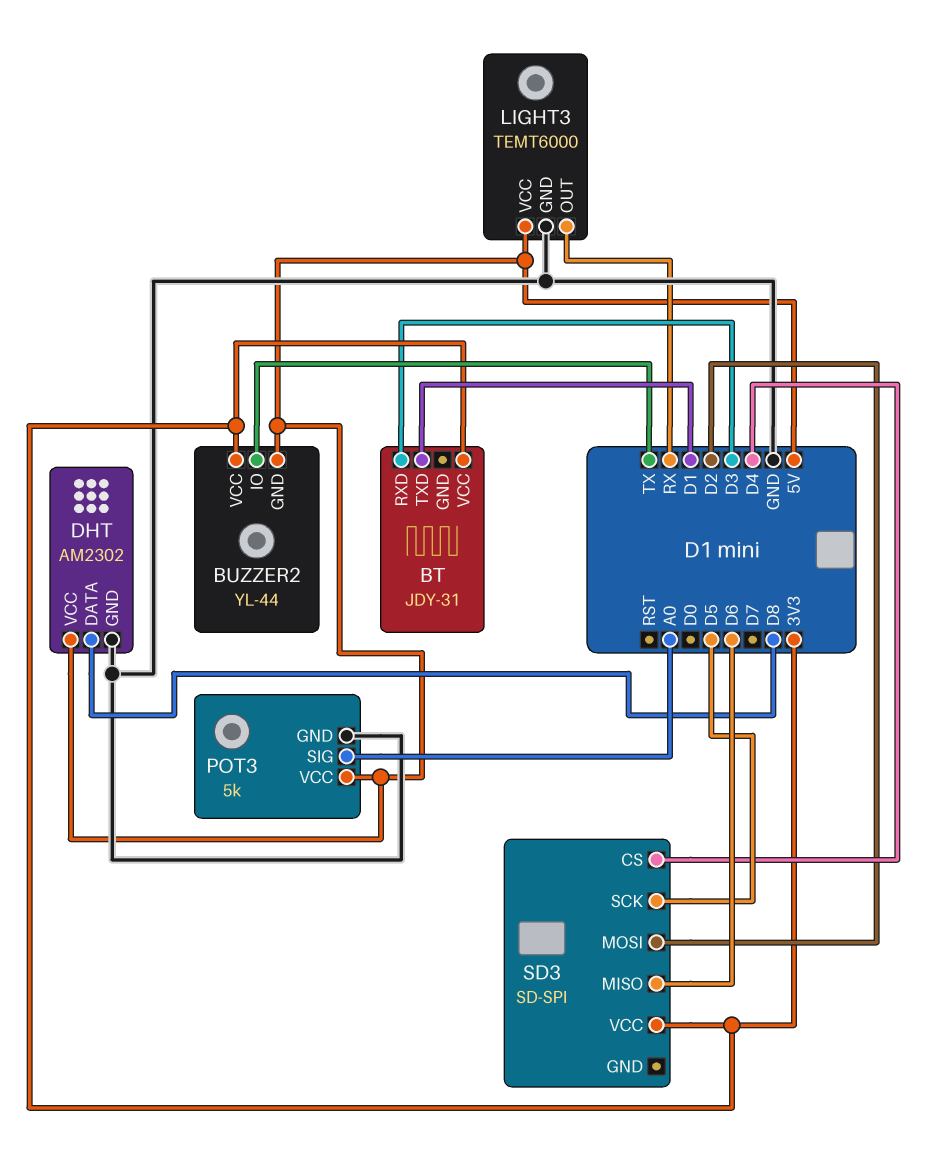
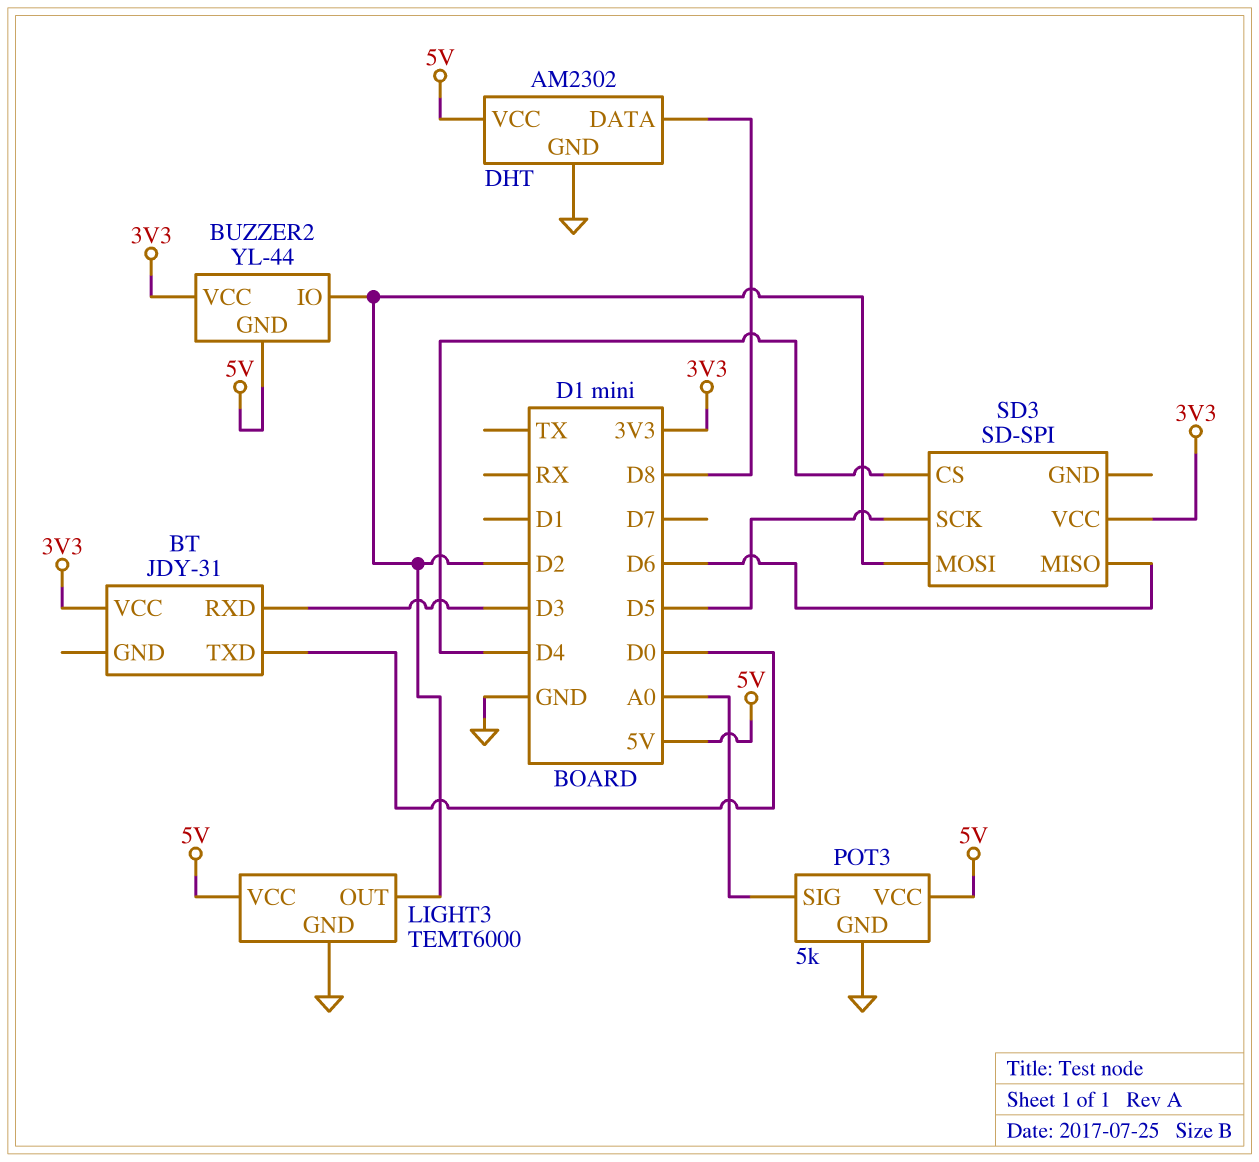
BT pin TXD: D1 -> D0
BUZZER2 pin IO: TX -> D2
LIGHT3 pin OUT: RX -> D2

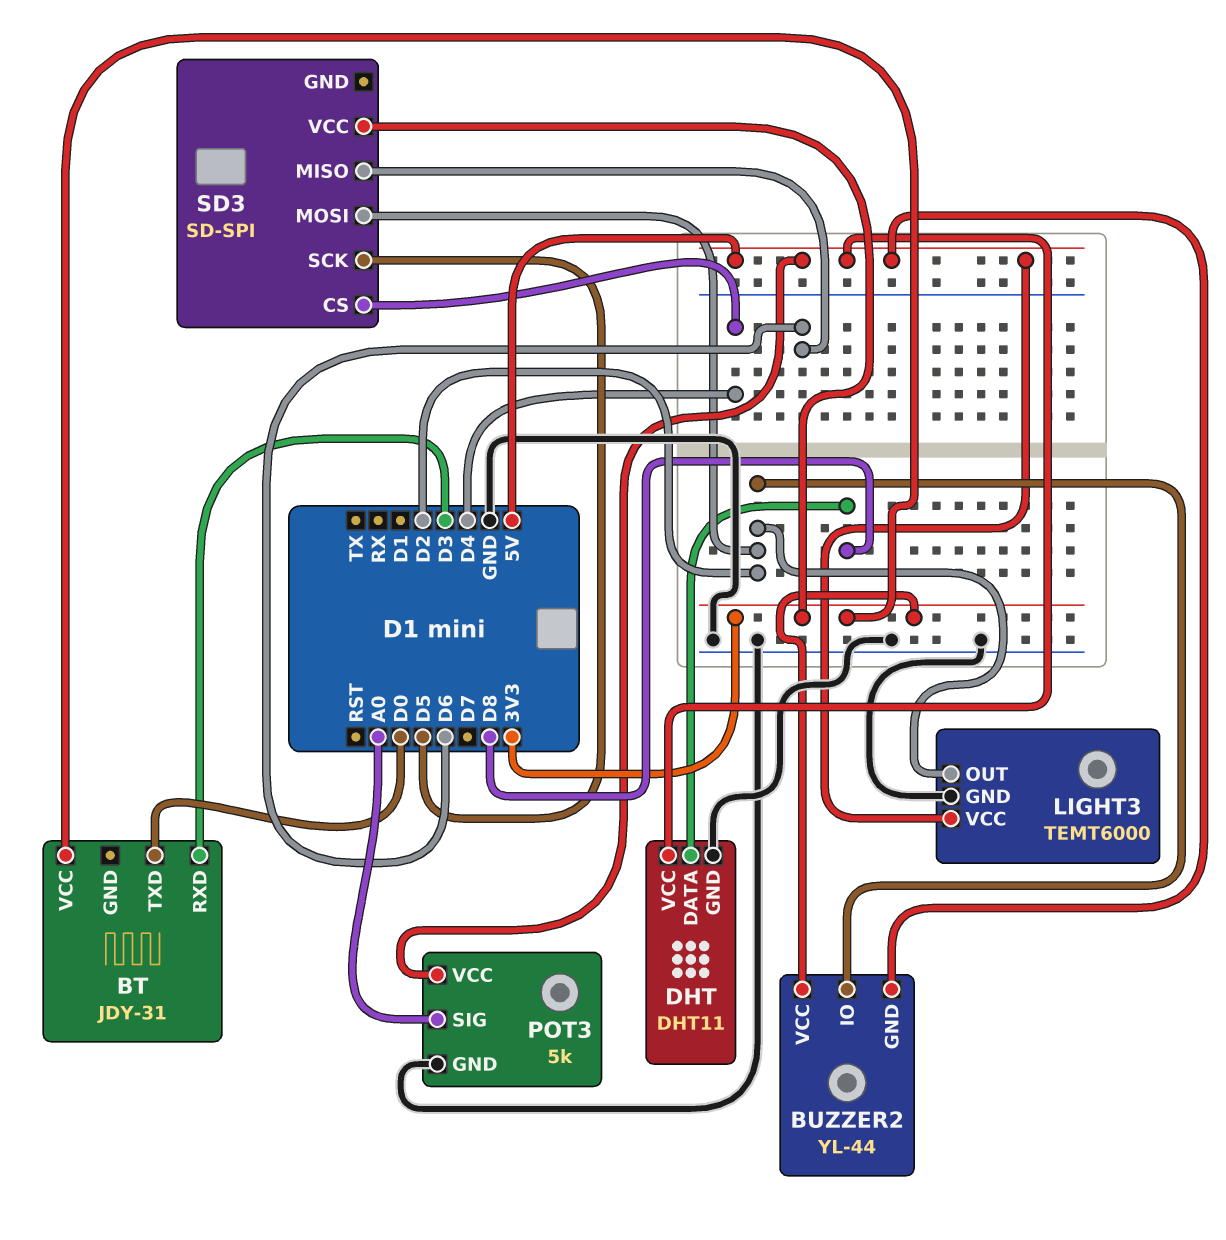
DHT: AM2302 -> DHT11

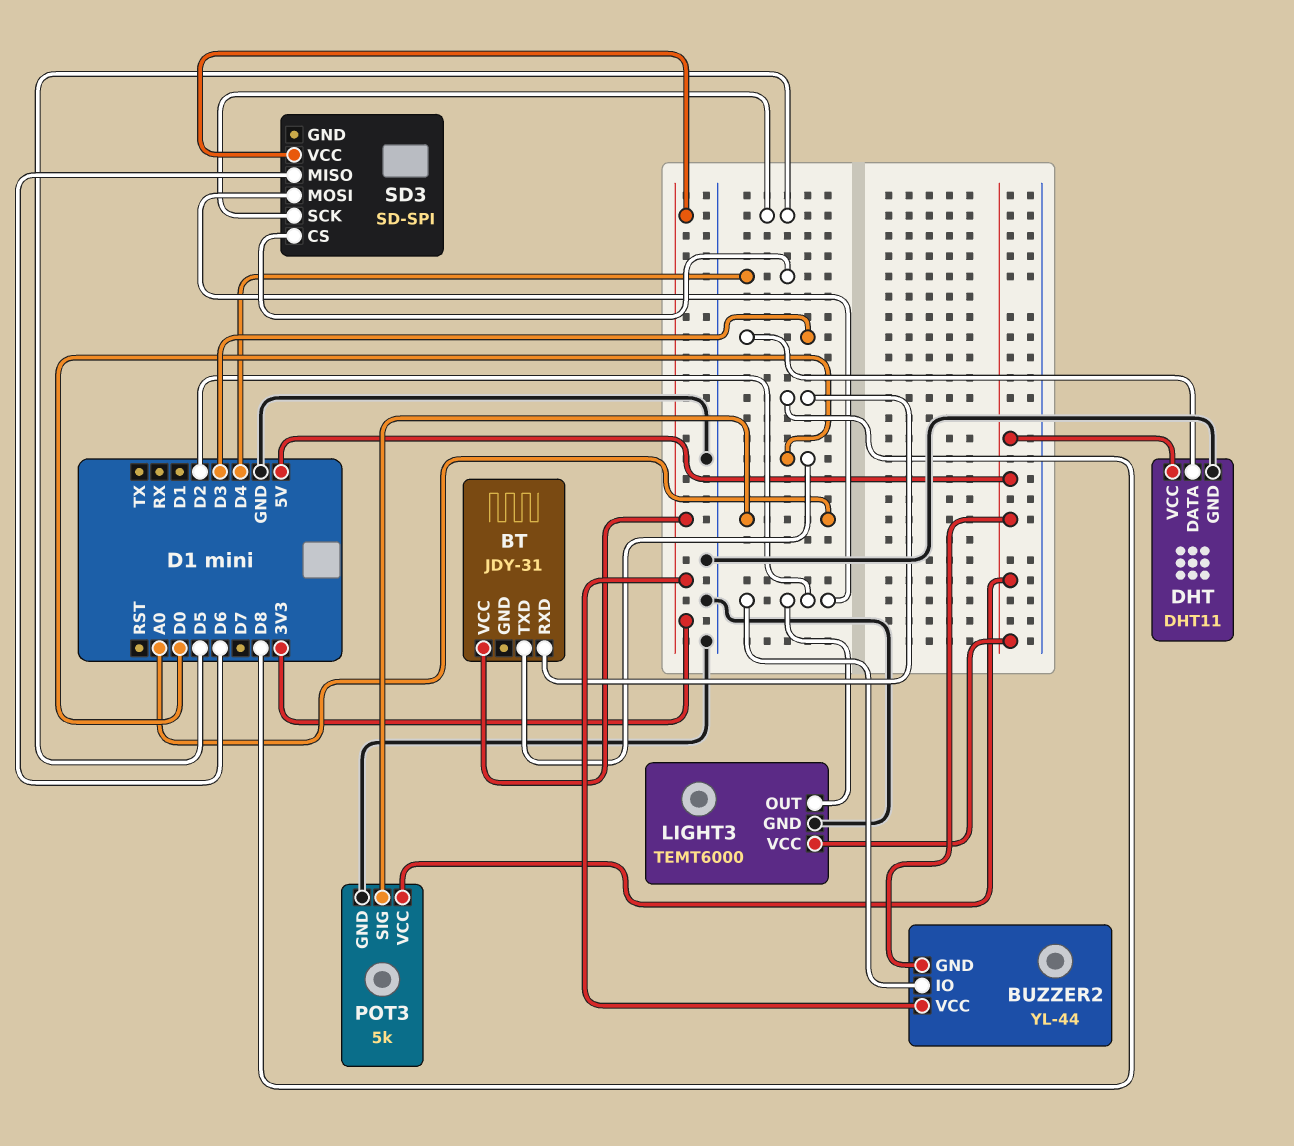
BT pin RXD: D3 -> D8
DHT pin DATA: D8 -> D3

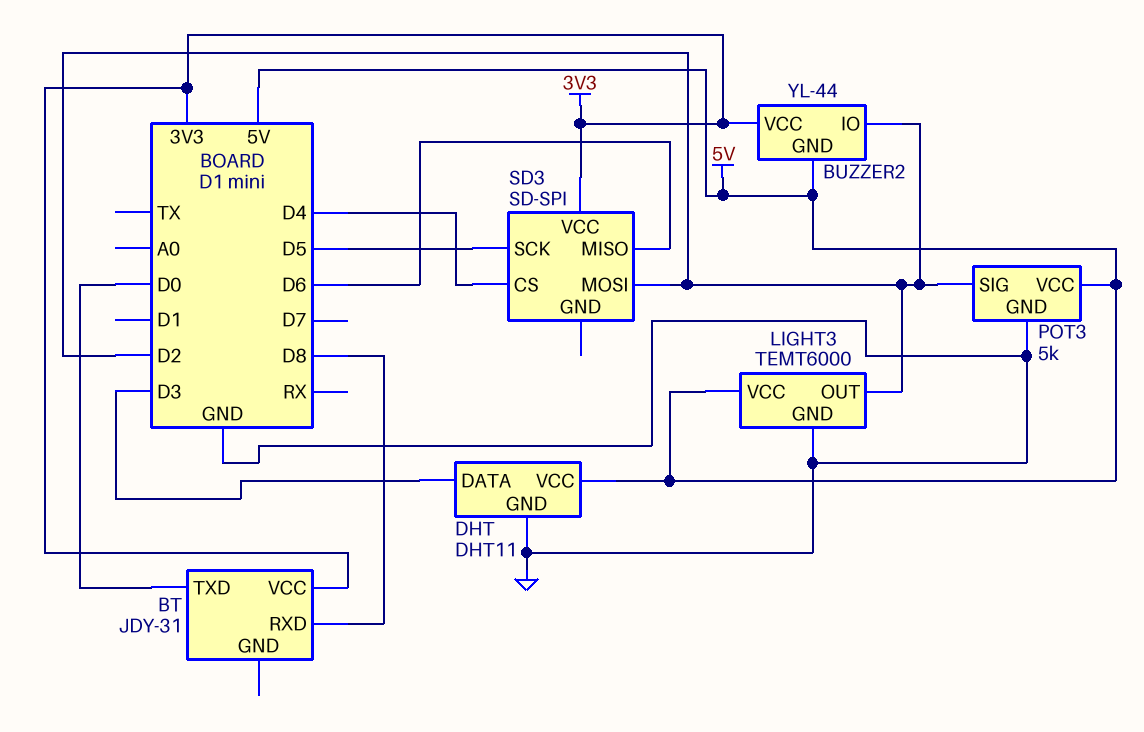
POT3 pin SIG: A0 -> D2

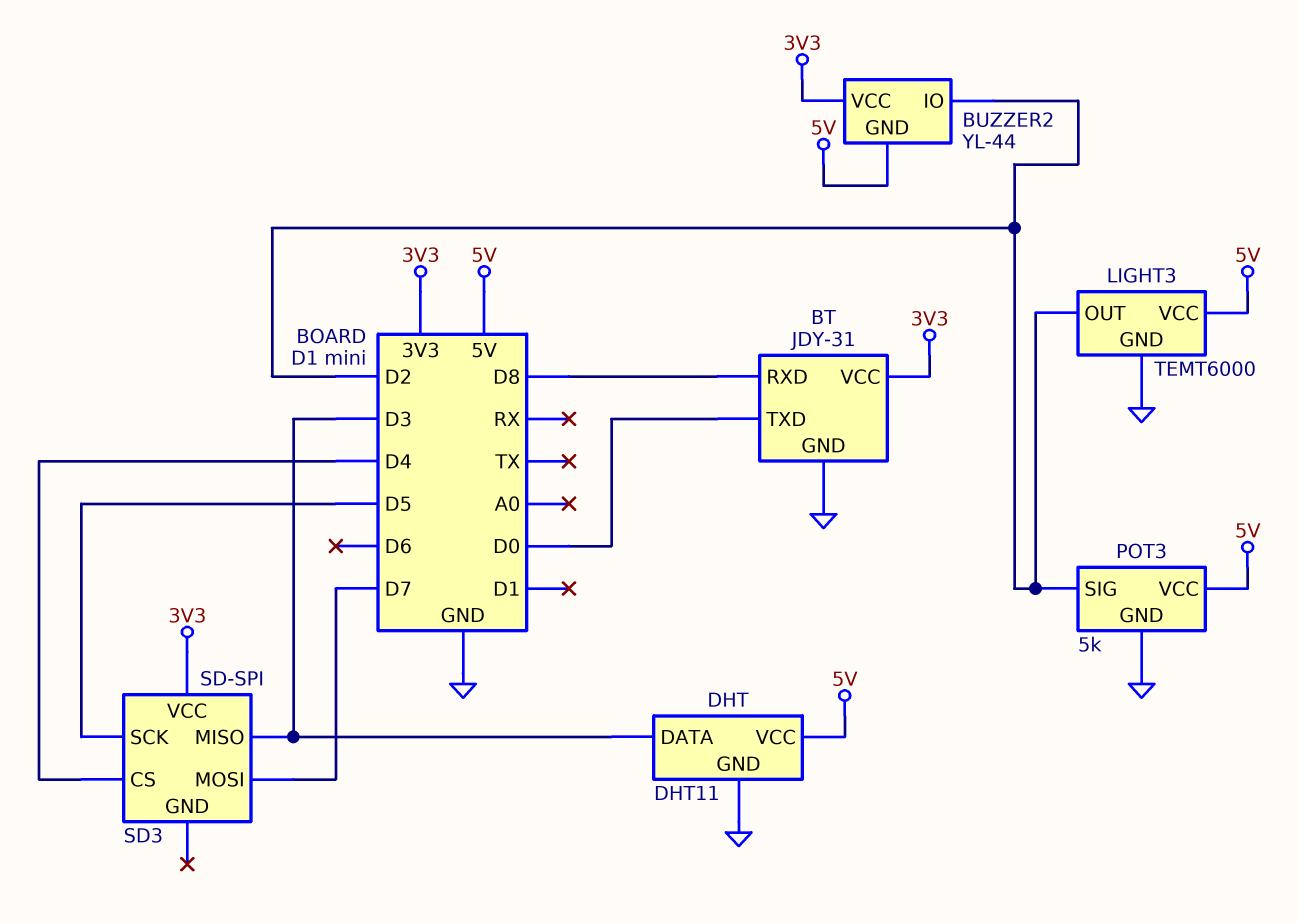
BT pin GND: none -> GND
SD3 pin MISO: D6 -> D3
SD3 pin MOSI: D2 -> D7

